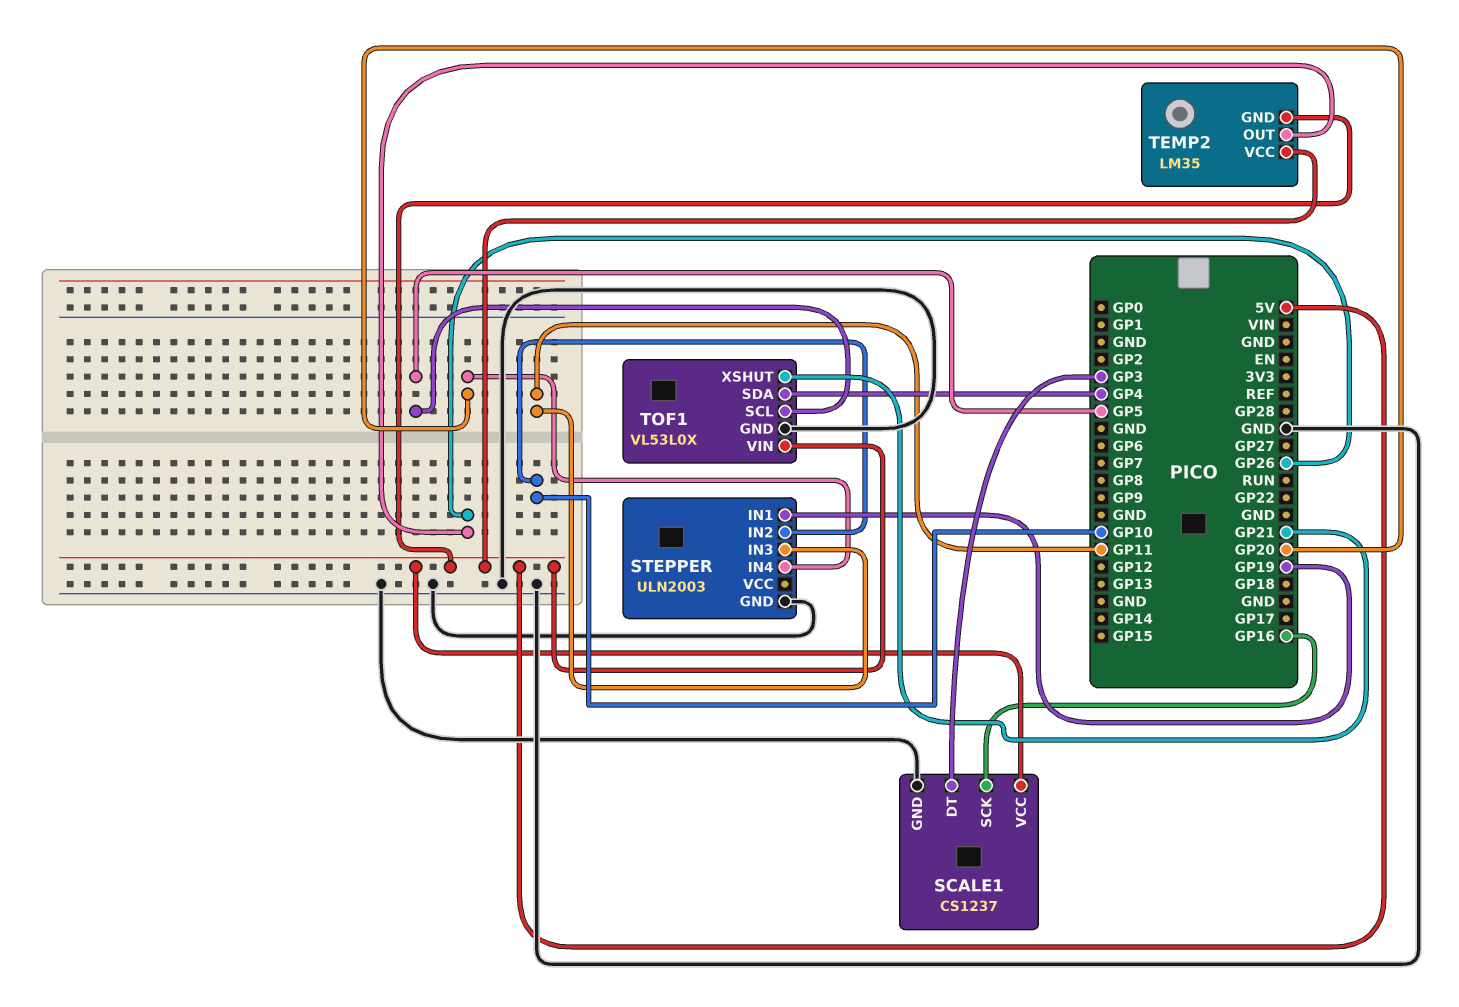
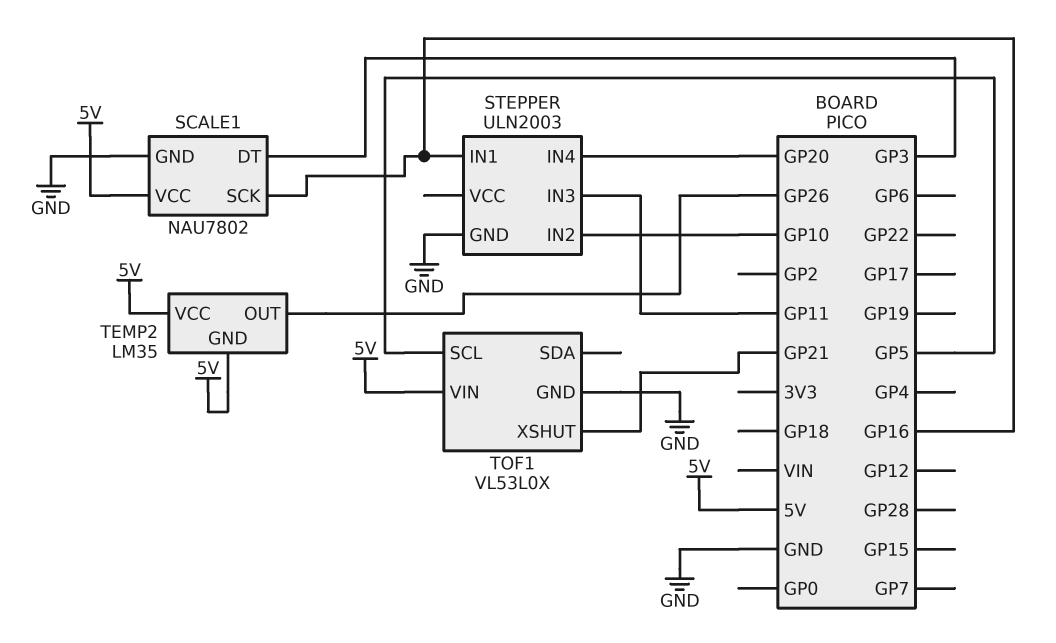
SCALE1: CS1237 -> NAU7802
STEPPER pin IN1: GP19 -> GP16
TOF1 pin SDA: GP4 -> none

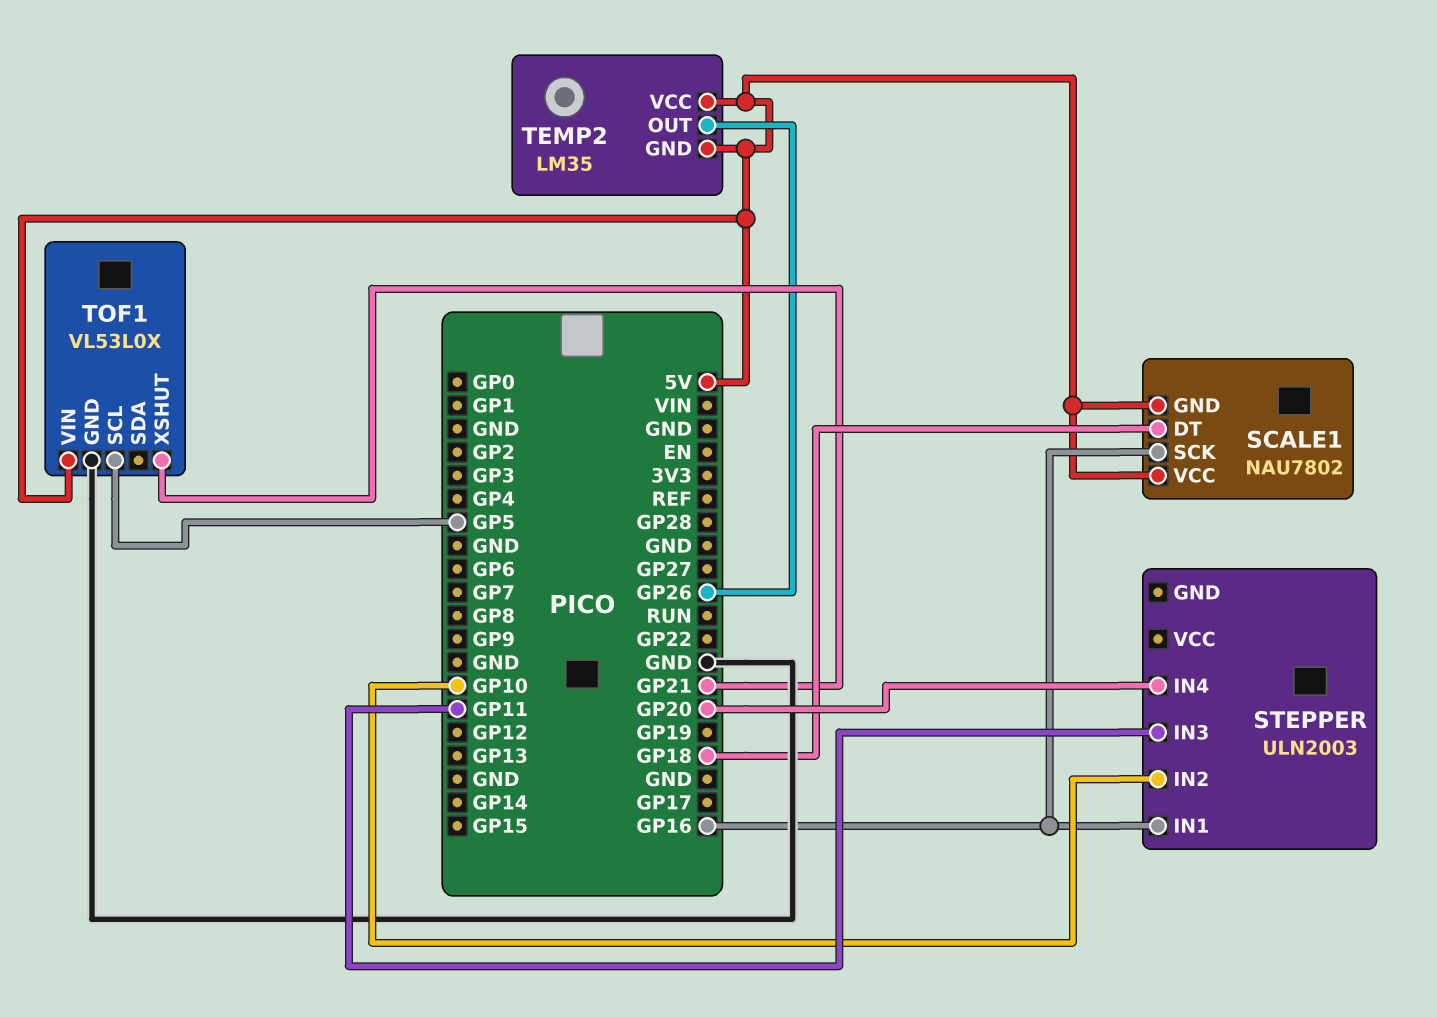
SCALE1 pin DT: GP3 -> GP18
SCALE1 pin GND: GND -> 5V
STEPPER pin GND: GND -> none

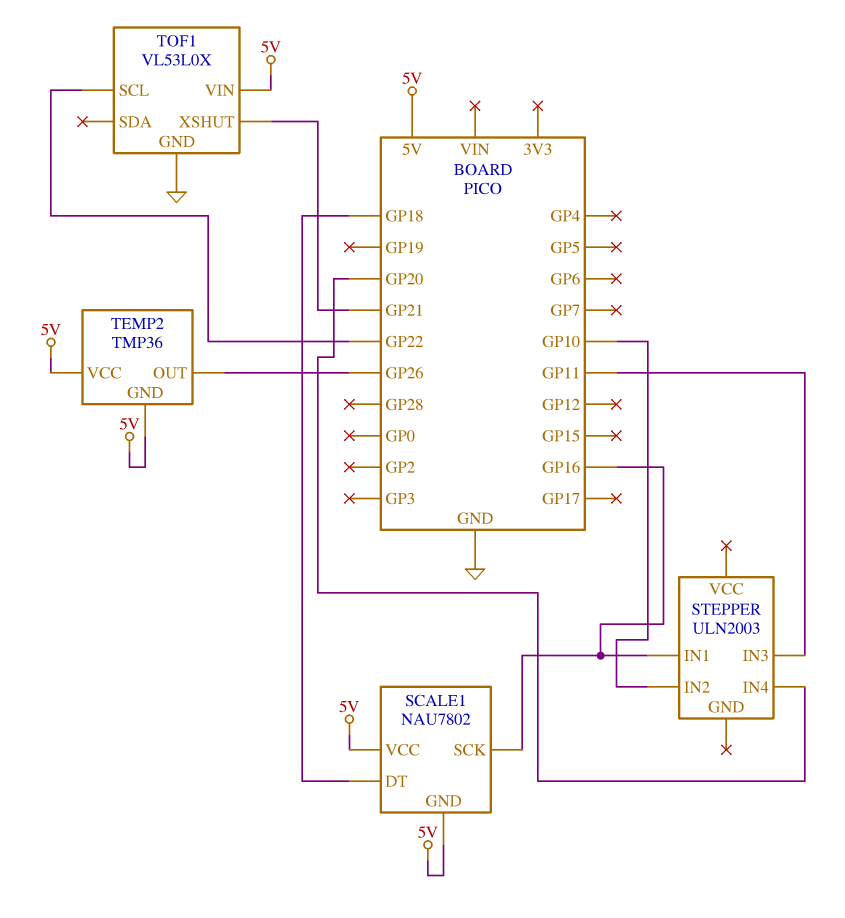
TEMP2: LM35 -> TMP36
TOF1 pin SCL: GP5 -> GP22

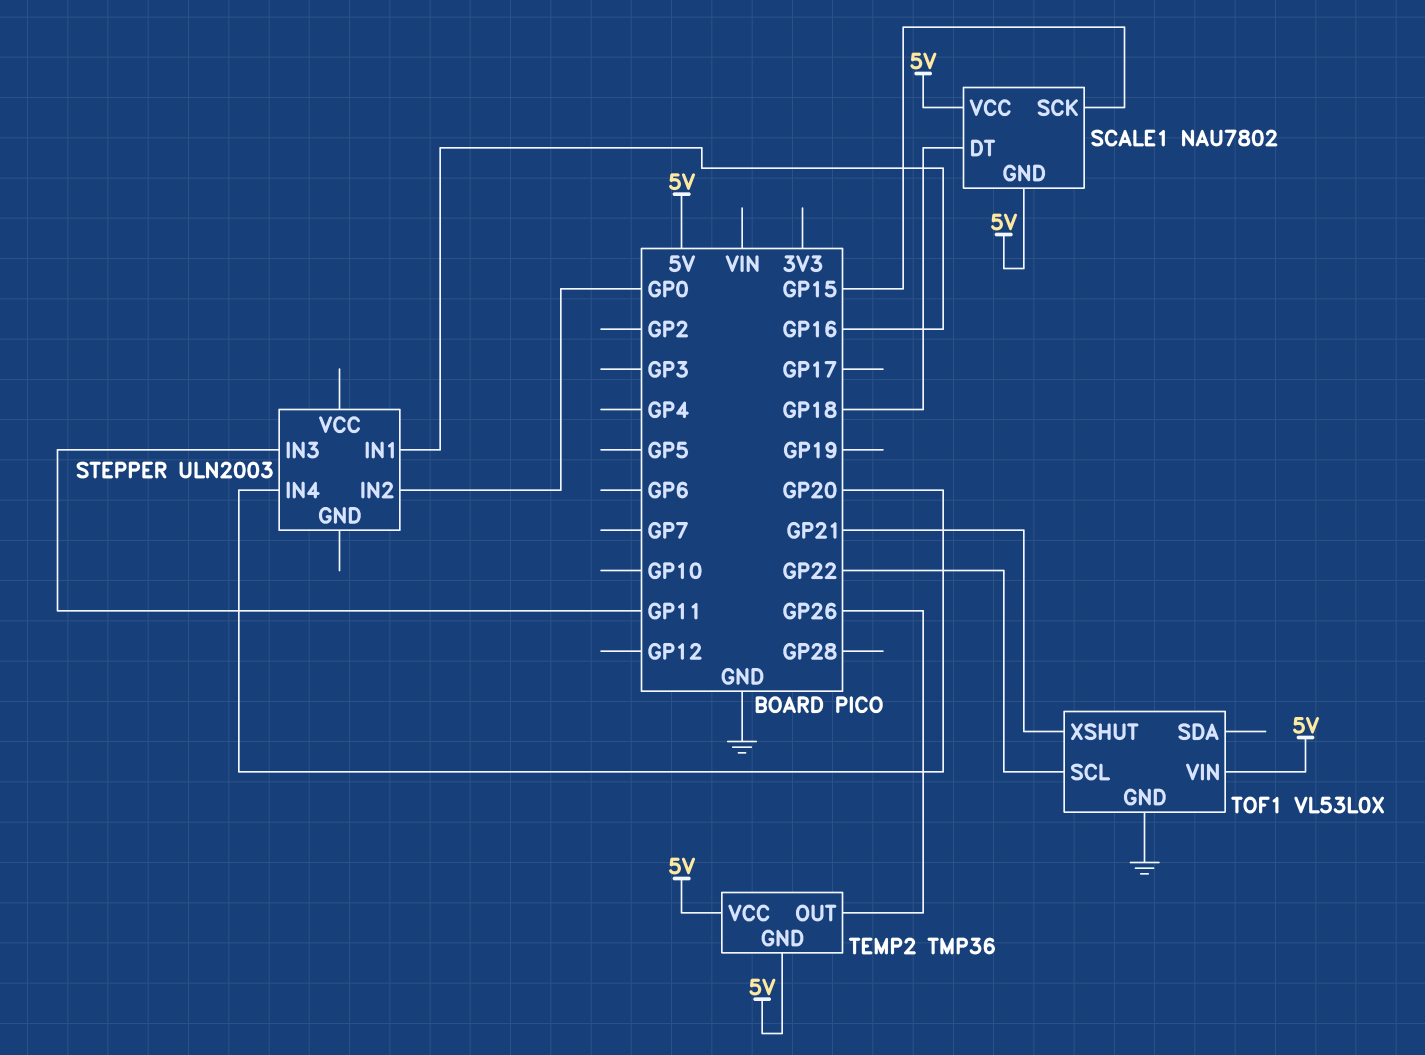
SCALE1 pin SCK: GP16 -> GP15
STEPPER pin IN2: GP10 -> GP0

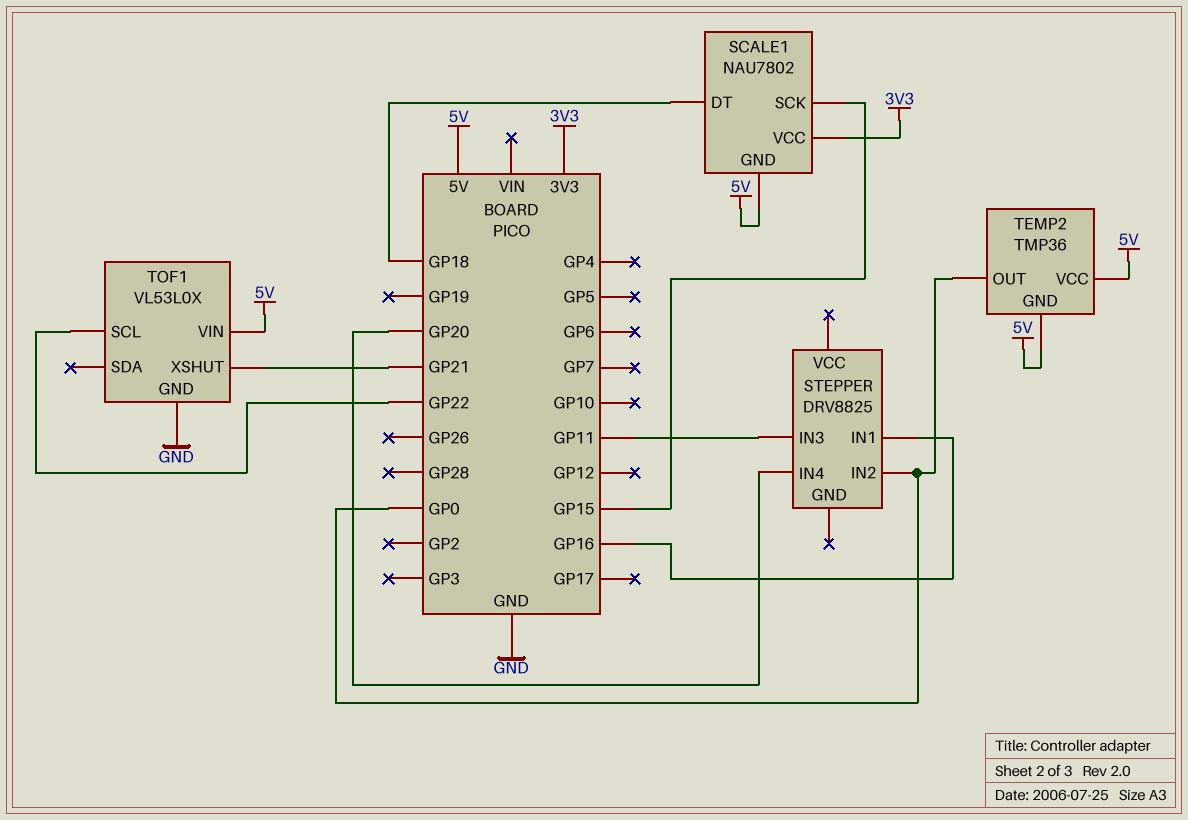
SCALE1 pin VCC: 5V -> 3V3
STEPPER: ULN2003 -> DRV8825
TEMP2 pin OUT: GP26 -> GP0

